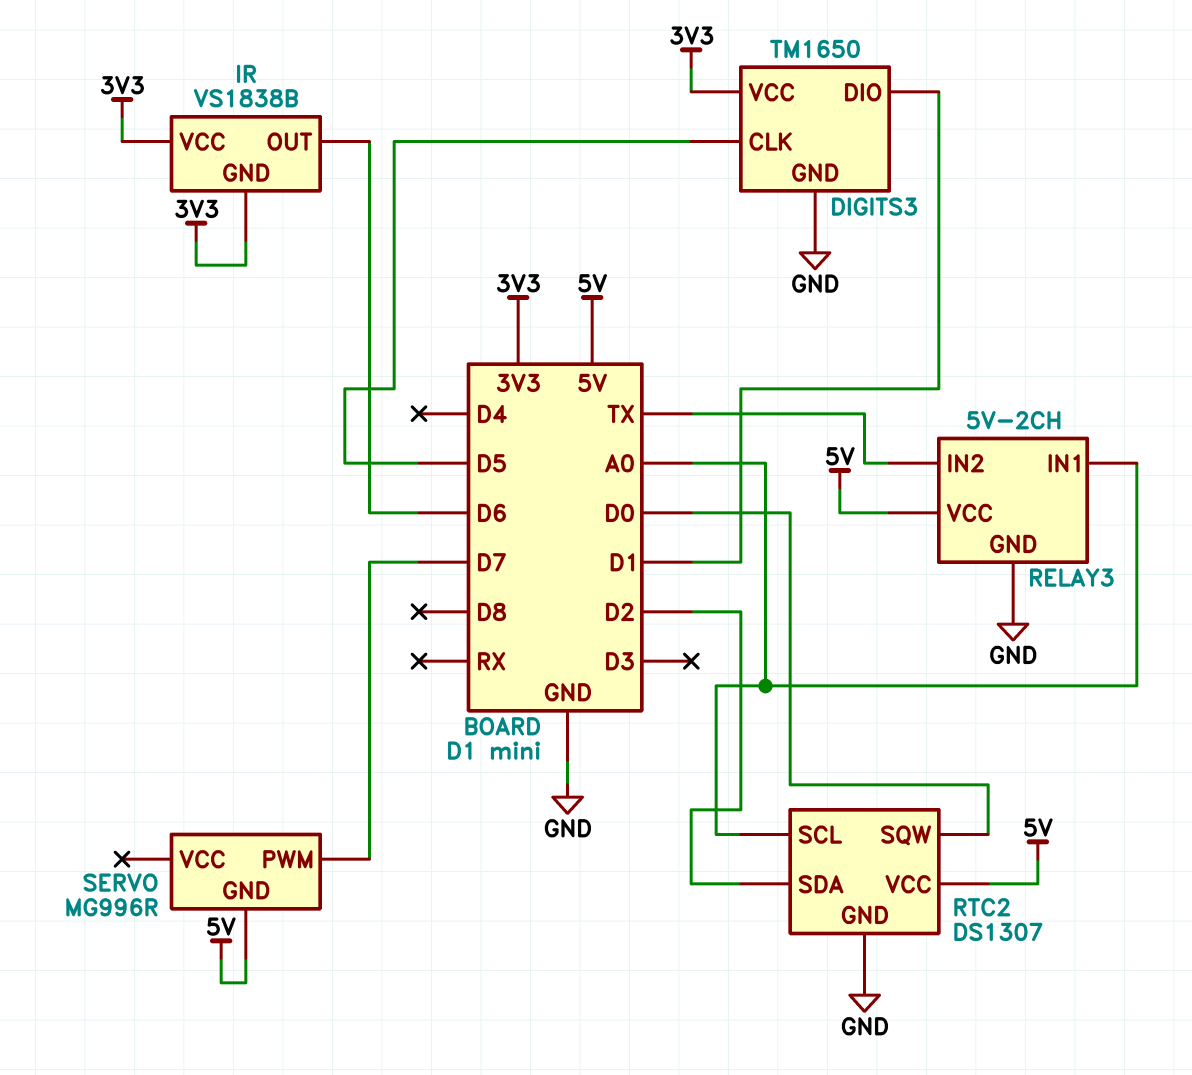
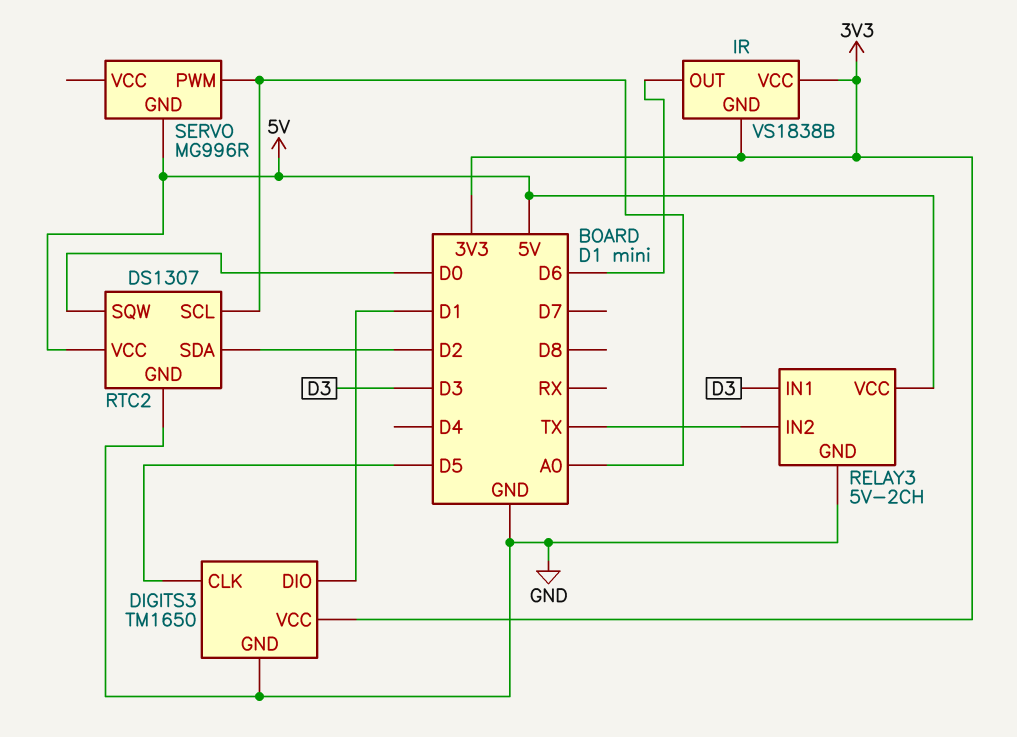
RELAY3 pin IN1: A0 -> D3
SERVO pin PWM: D7 -> A0

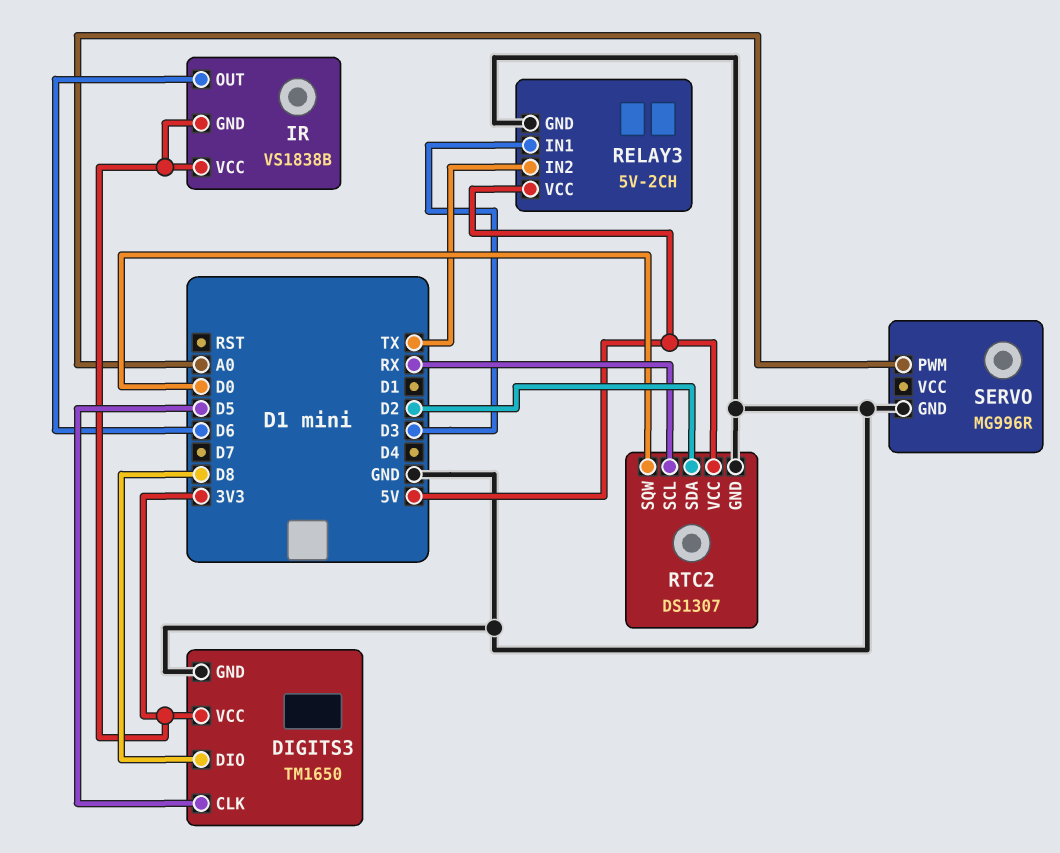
DIGITS3 pin DIO: D1 -> D8
RTC2 pin SCL: A0 -> RX
SERVO pin GND: 5V -> GND

